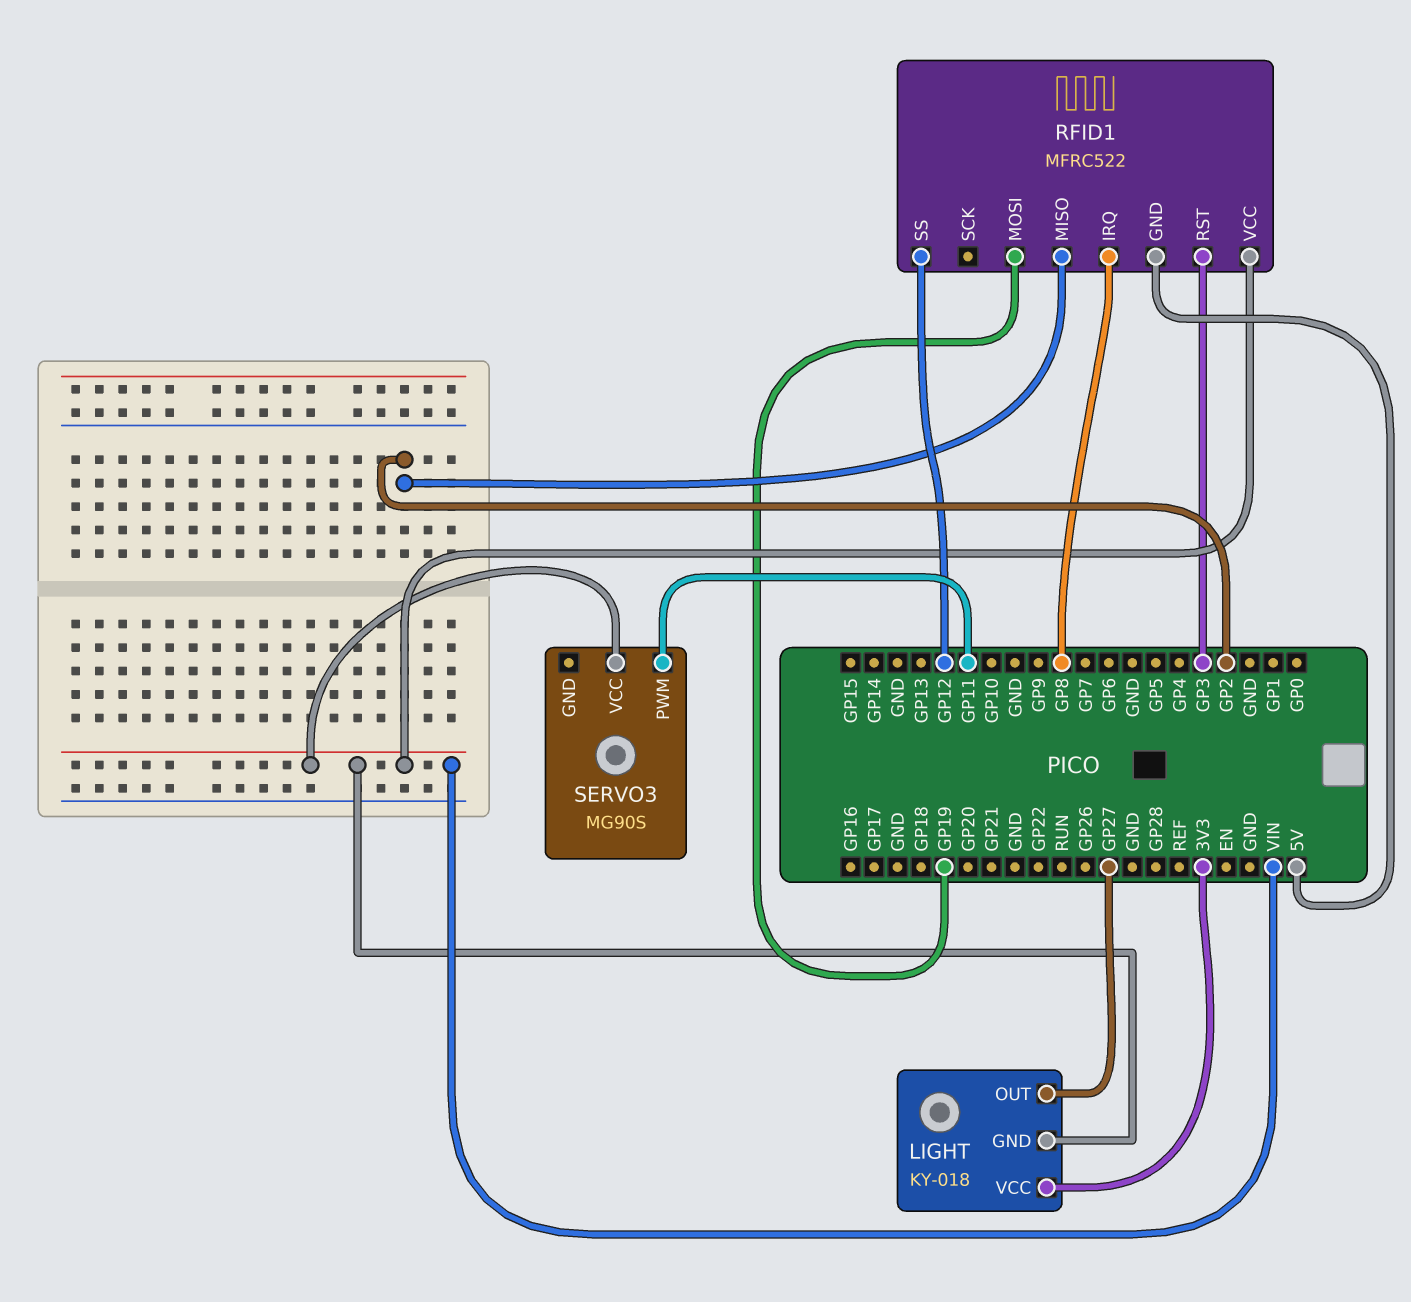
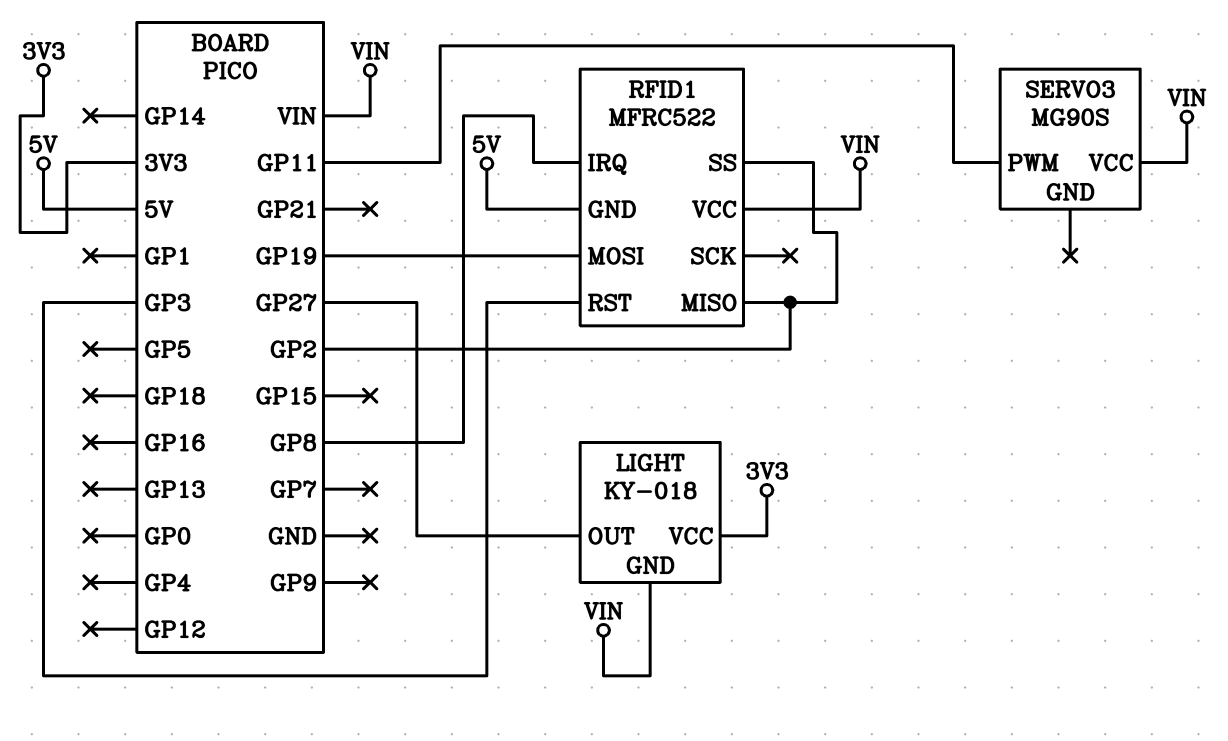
RFID1 pin SS: GP12 -> GP2

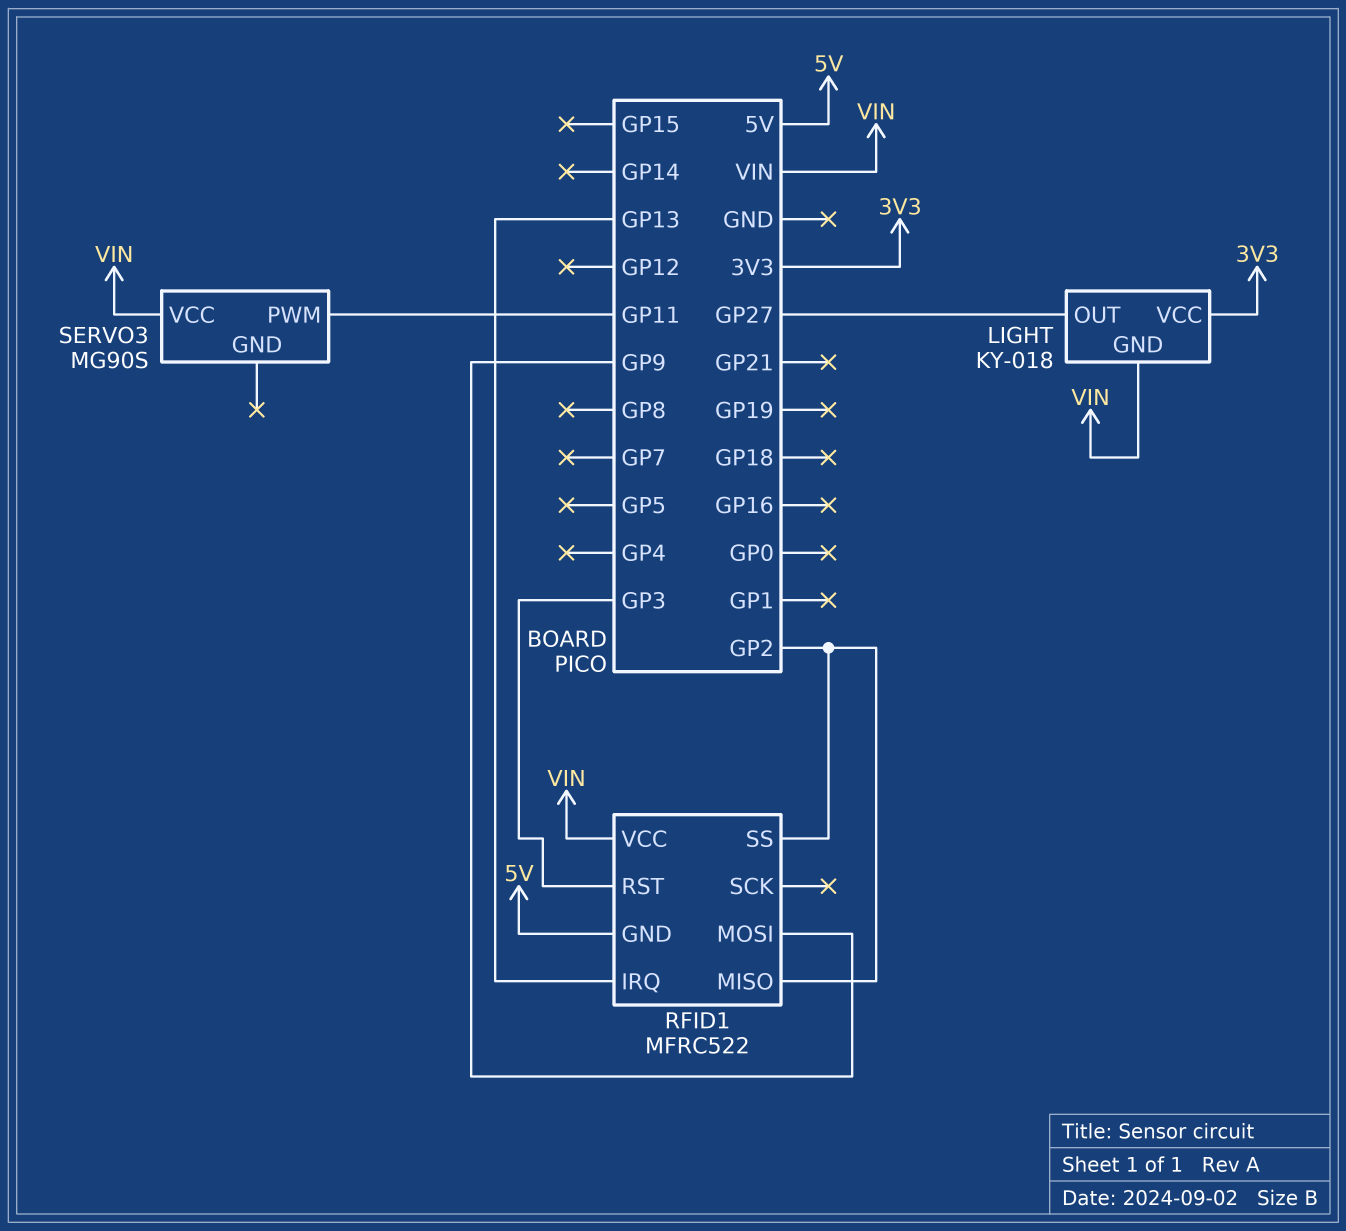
RFID1 pin IRQ: GP8 -> GP13
RFID1 pin MOSI: GP19 -> GP9

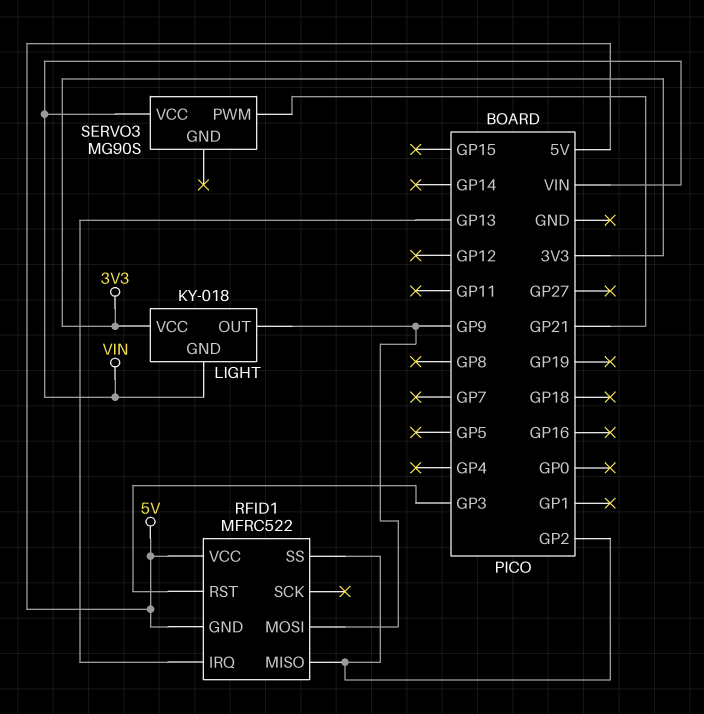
LIGHT pin OUT: GP27 -> GP9
RFID1 pin VCC: VIN -> 5V
SERVO3 pin PWM: GP11 -> GP21

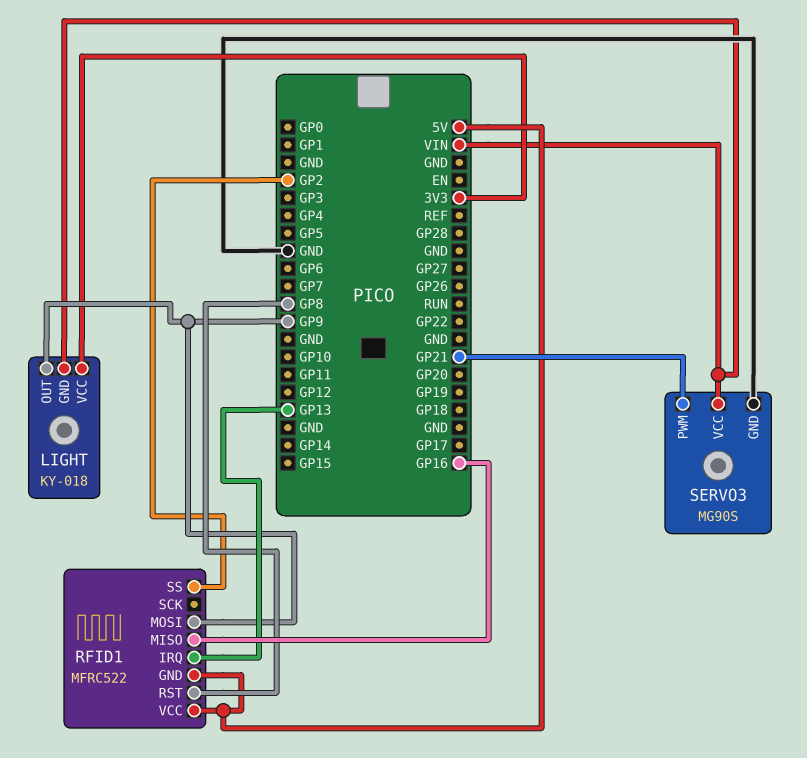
RFID1 pin MISO: GP2 -> GP16
RFID1 pin RST: GP3 -> GP8
SERVO3 pin GND: none -> GND

